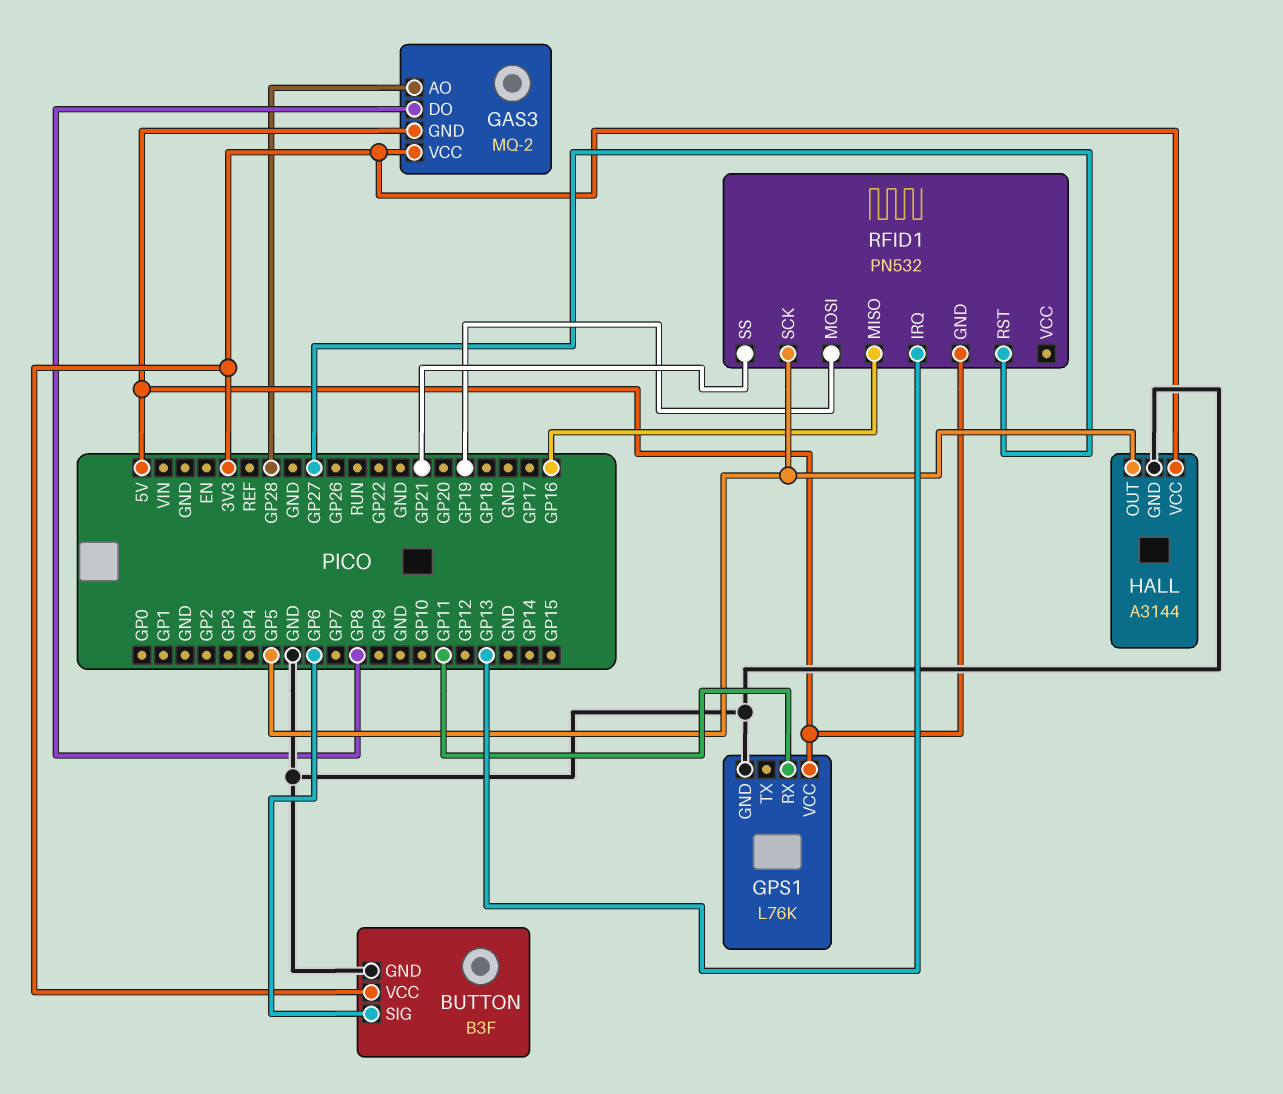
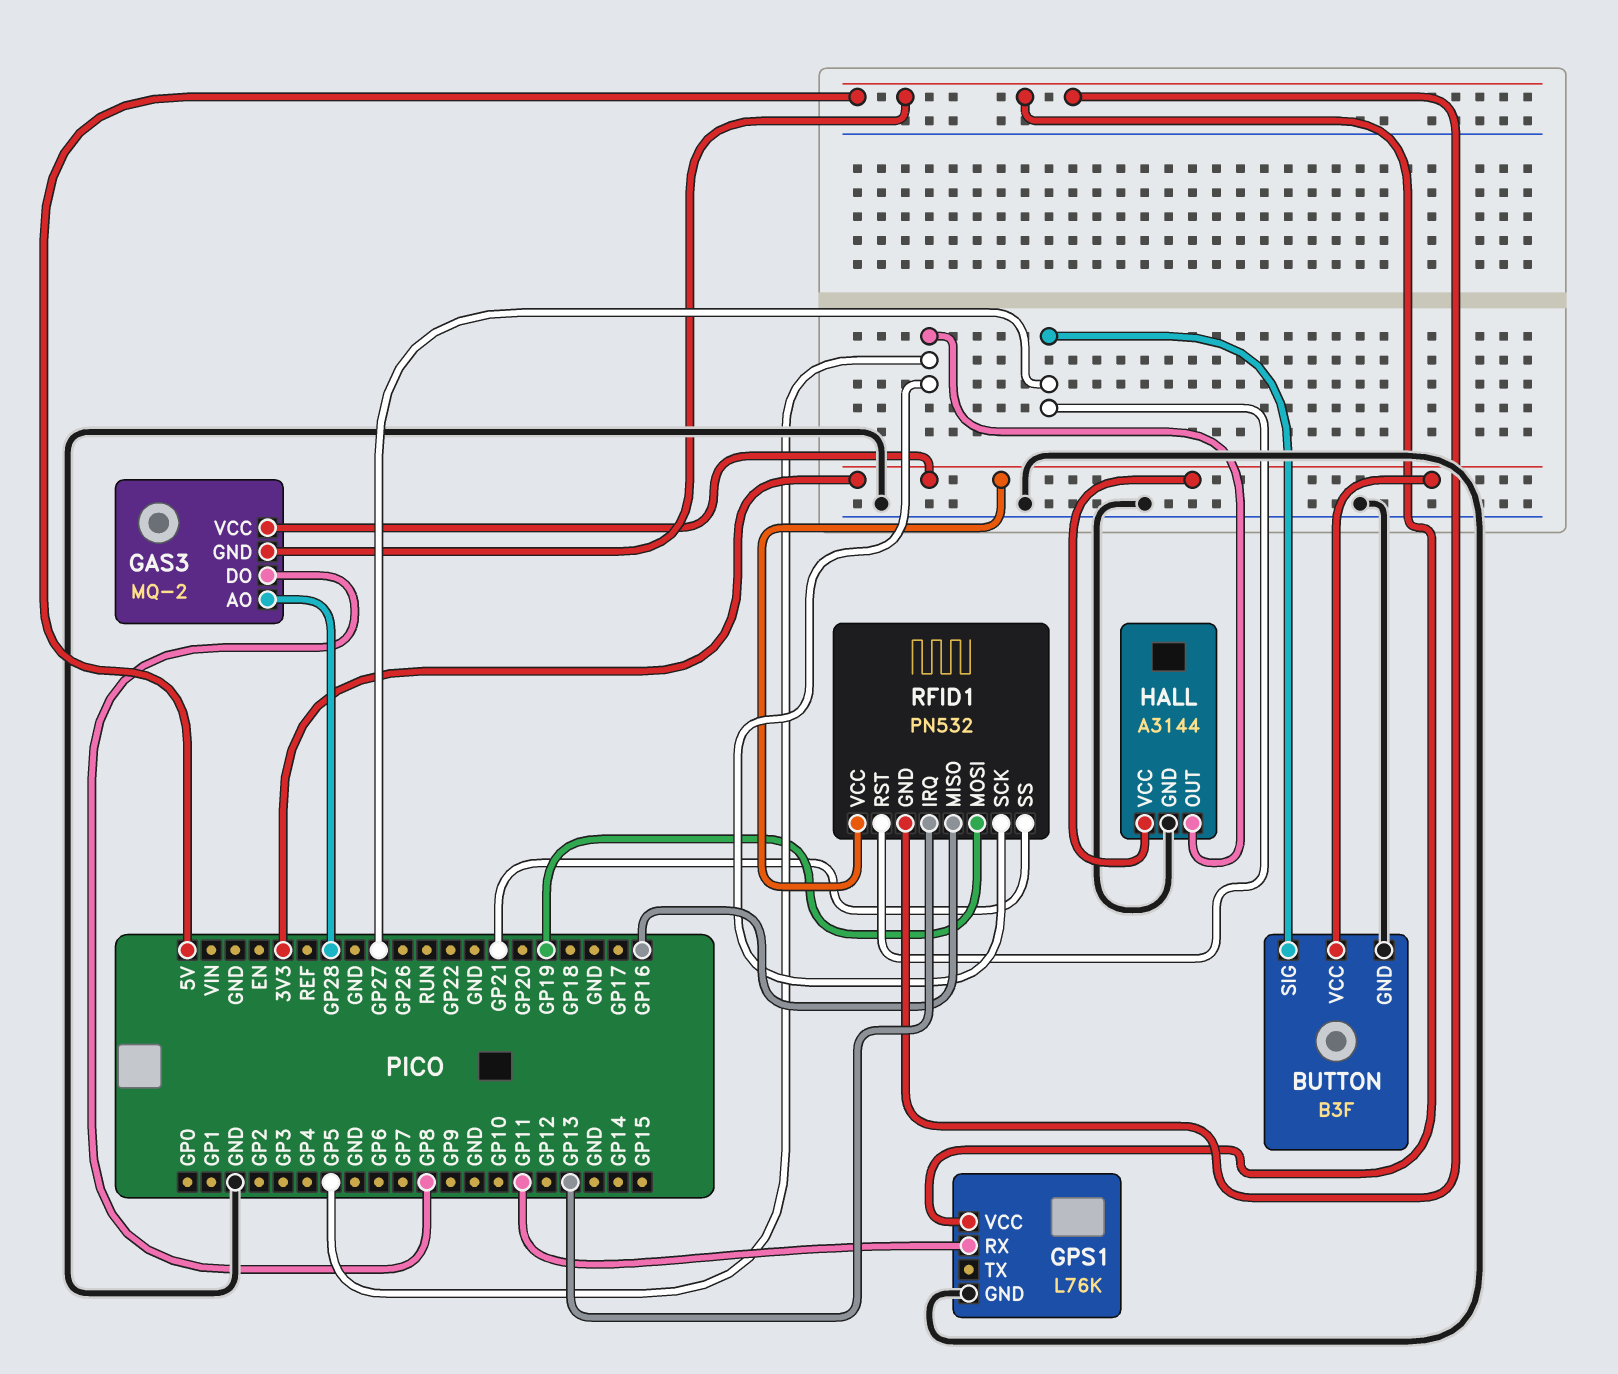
BUTTON pin SIG: GP6 -> GP27
RFID1 pin VCC: none -> 3V3

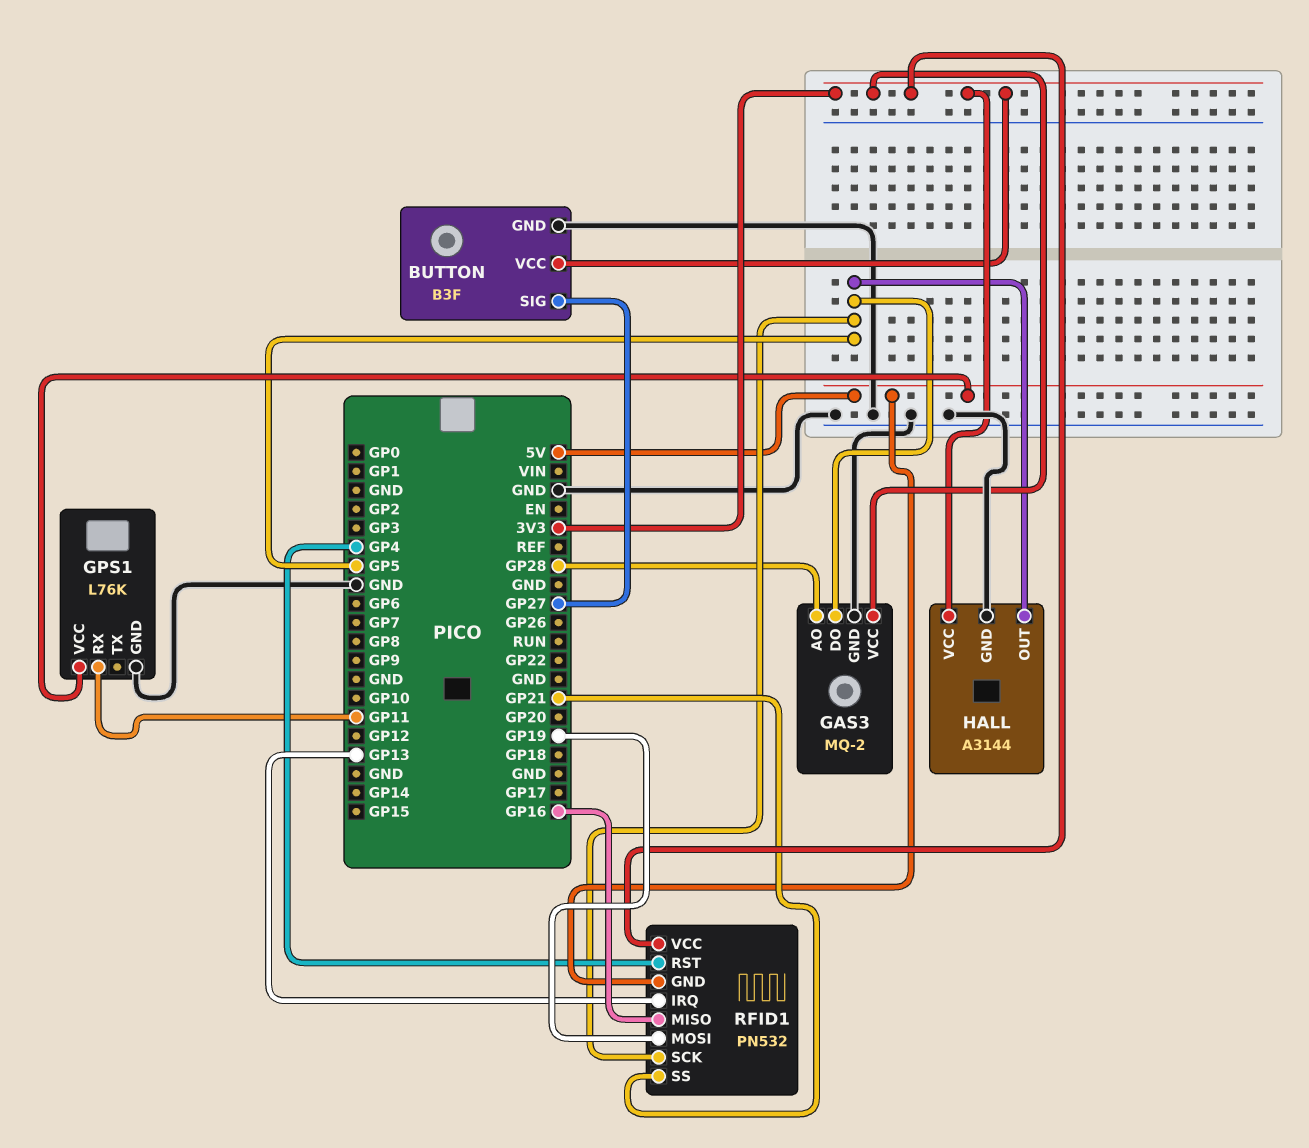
GAS3 pin DO: GP8 -> GP5
GAS3 pin GND: 5V -> GND
RFID1 pin RST: GP27 -> GP4

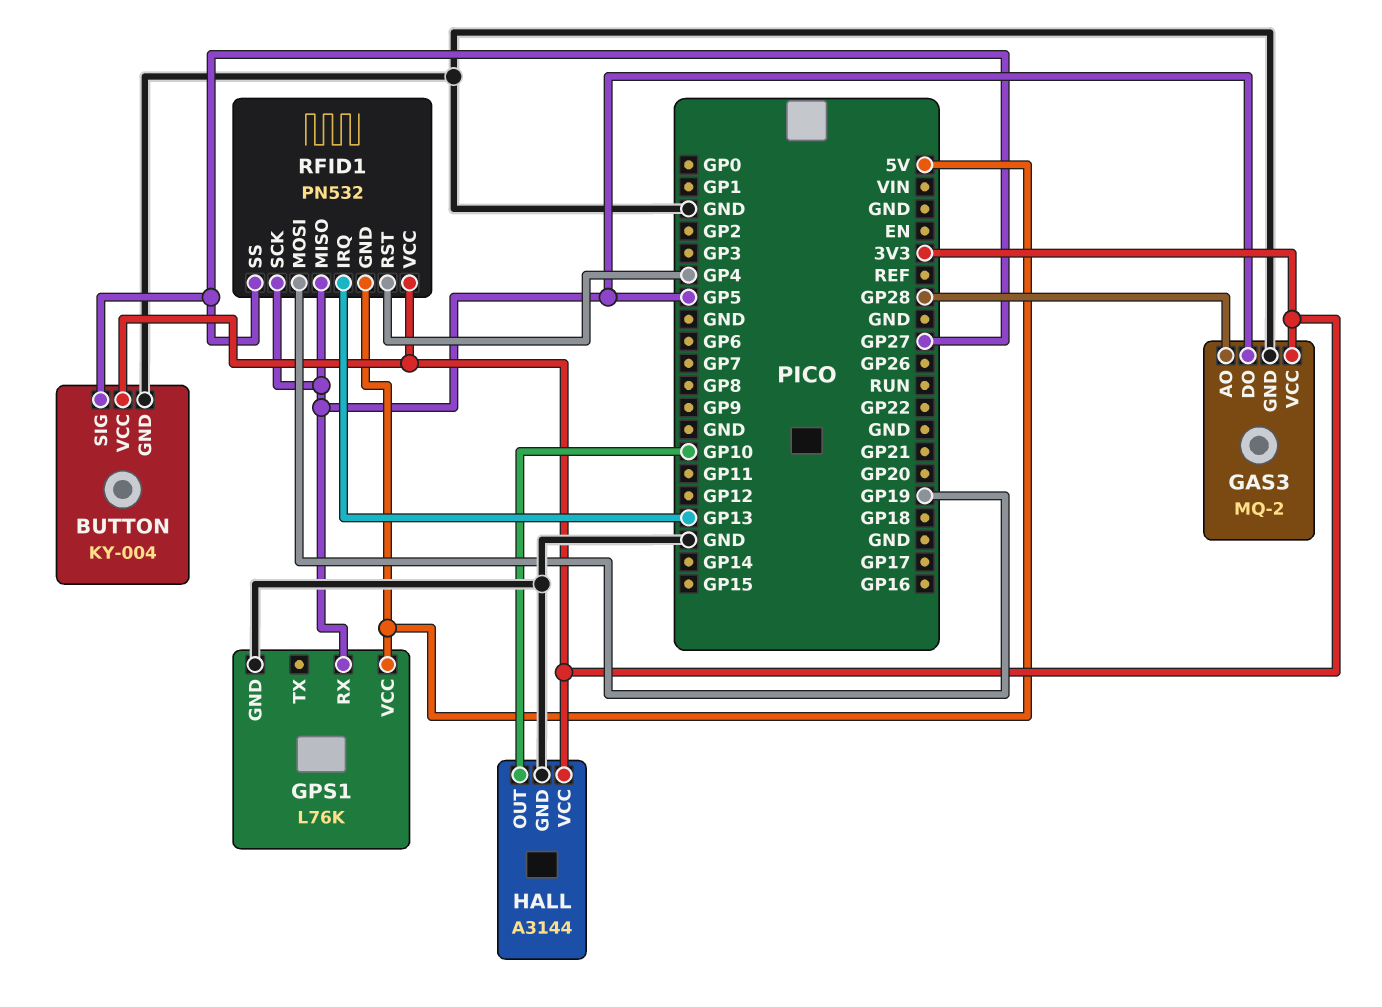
BUTTON: B3F -> KY-004
GPS1 pin RX: GP11 -> GP5
HALL pin OUT: GP5 -> GP10
RFID1 pin MISO: GP16 -> GP5
RFID1 pin SS: GP21 -> GP27

